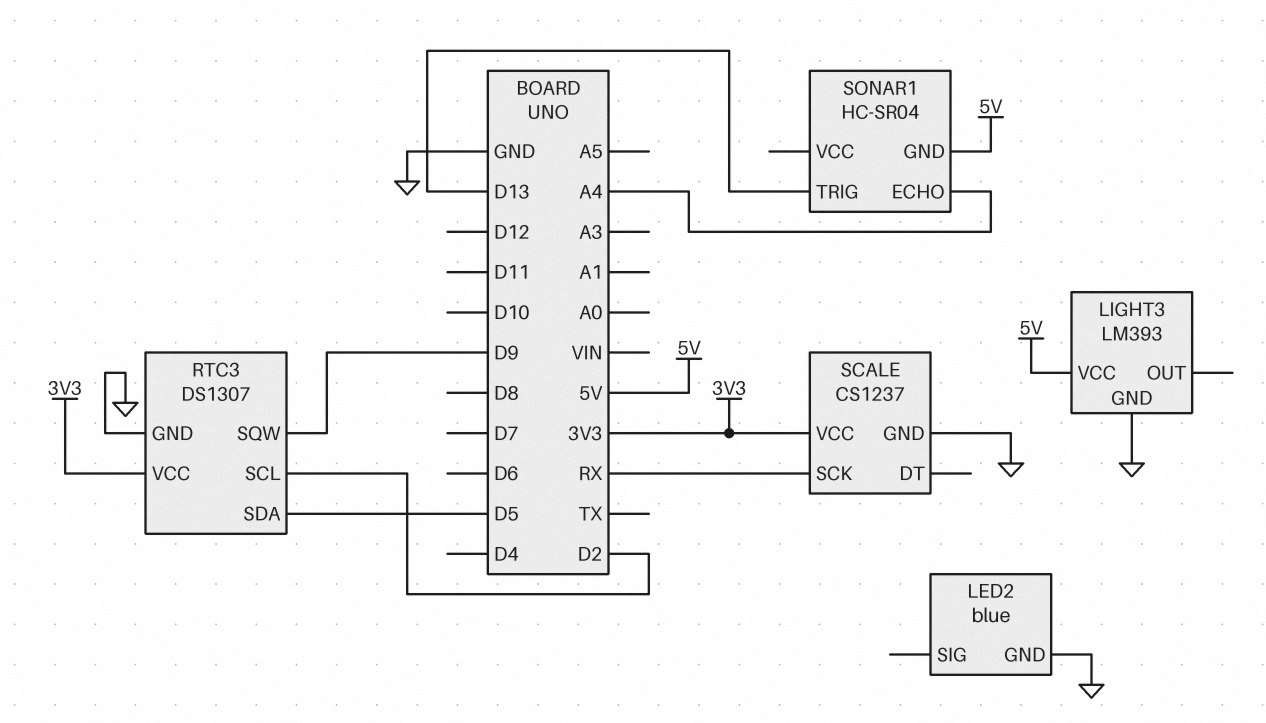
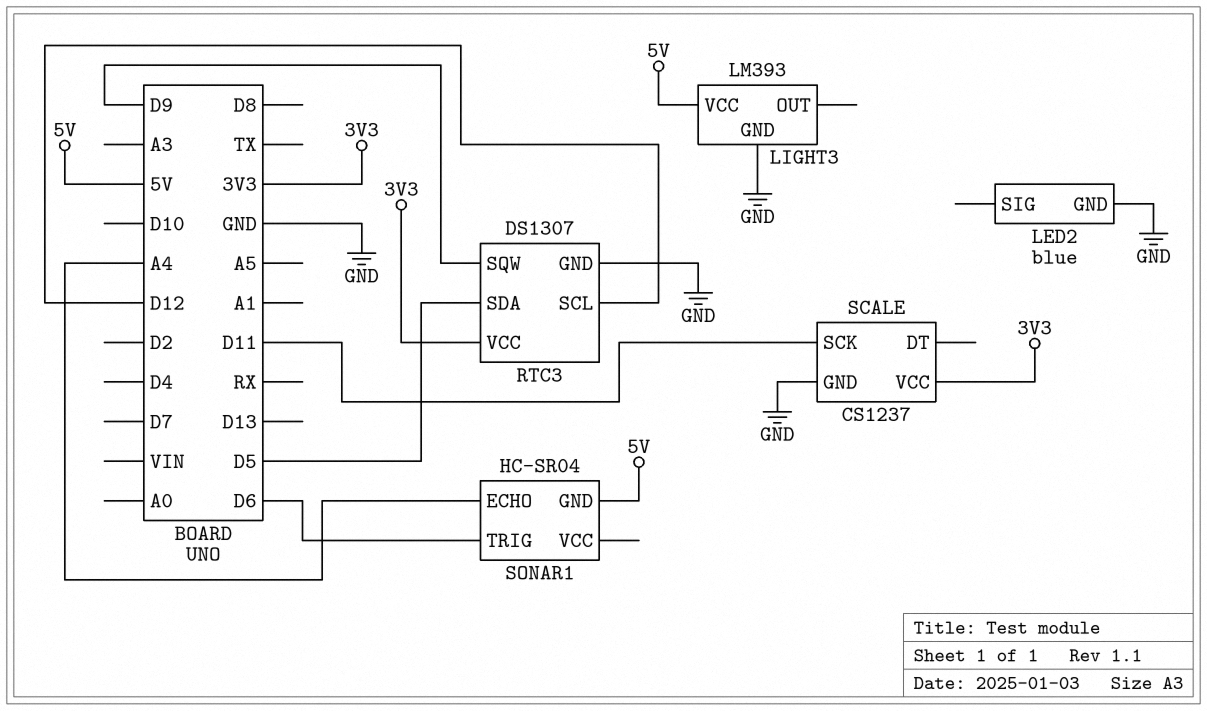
RTC3 pin SCL: D2 -> D12
SCALE pin SCK: RX -> D11
SONAR1 pin TRIG: D13 -> D6

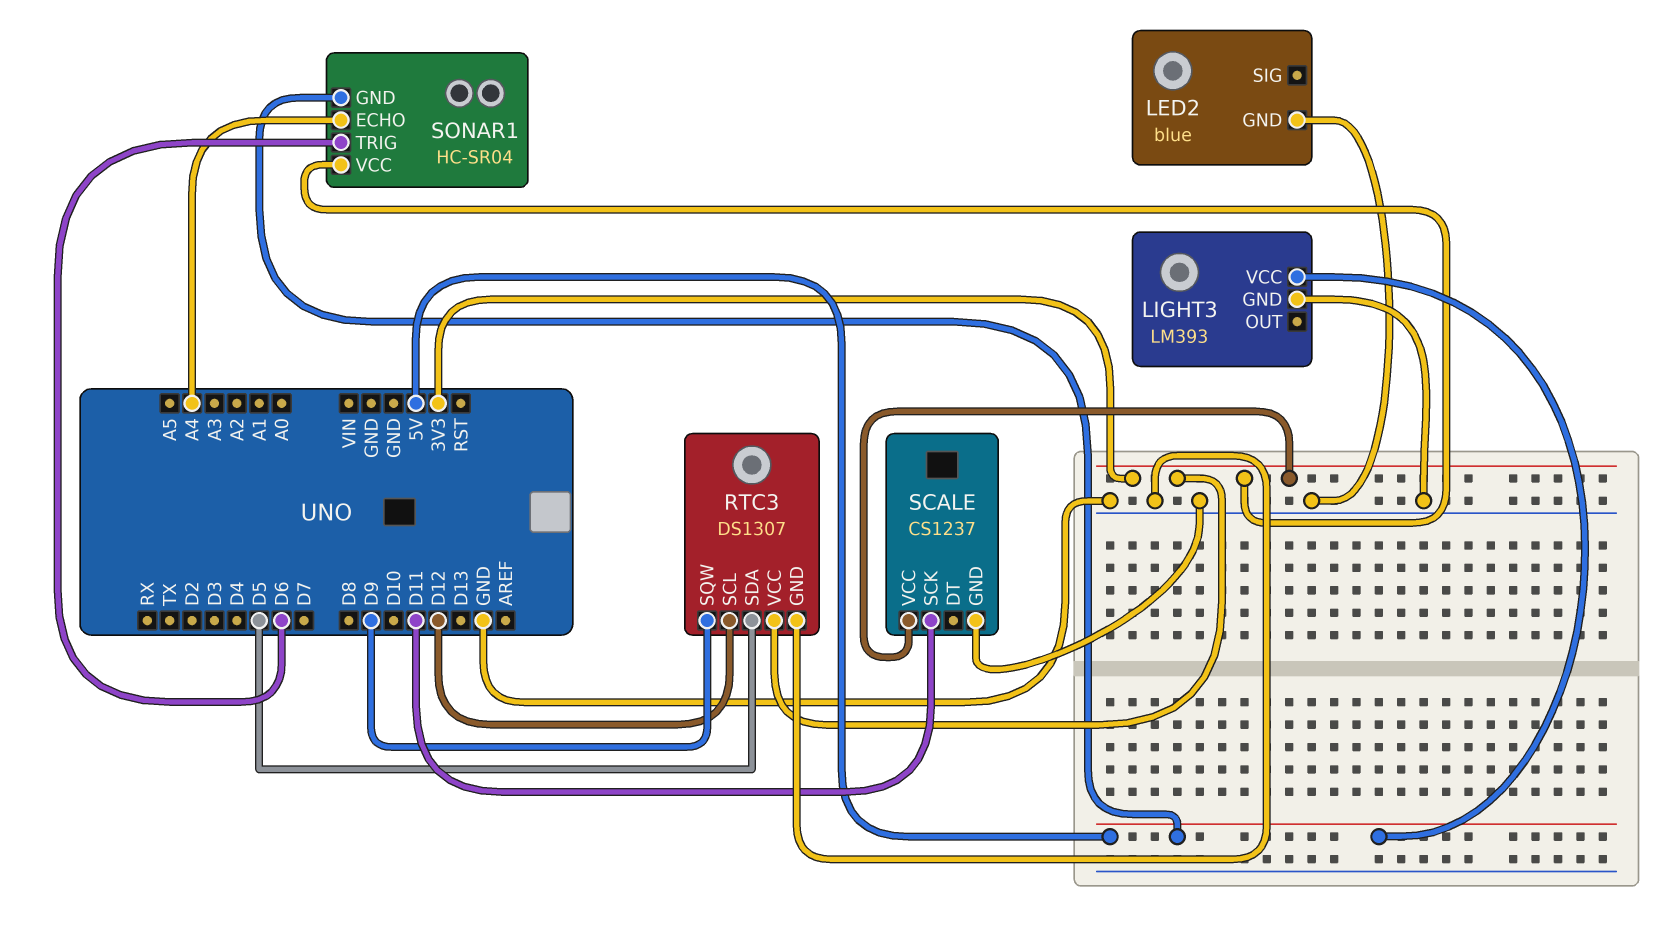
SONAR1 pin VCC: none -> 3V3

